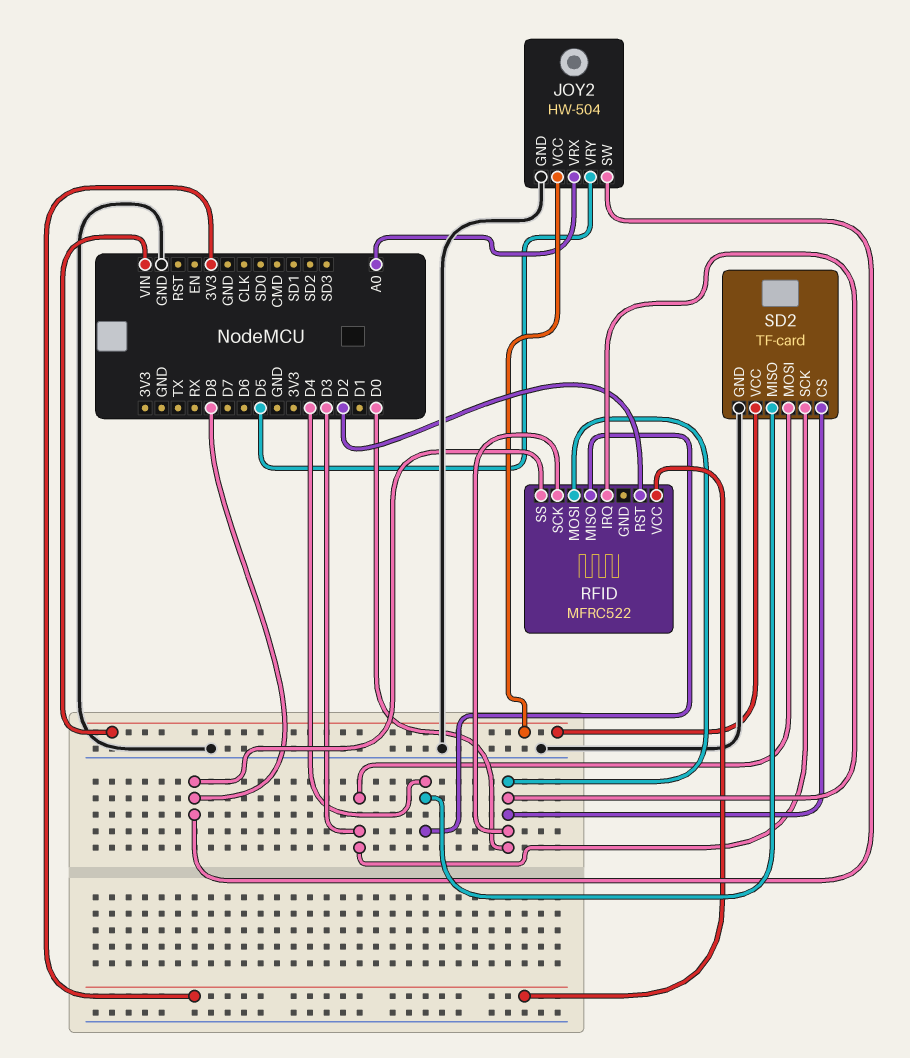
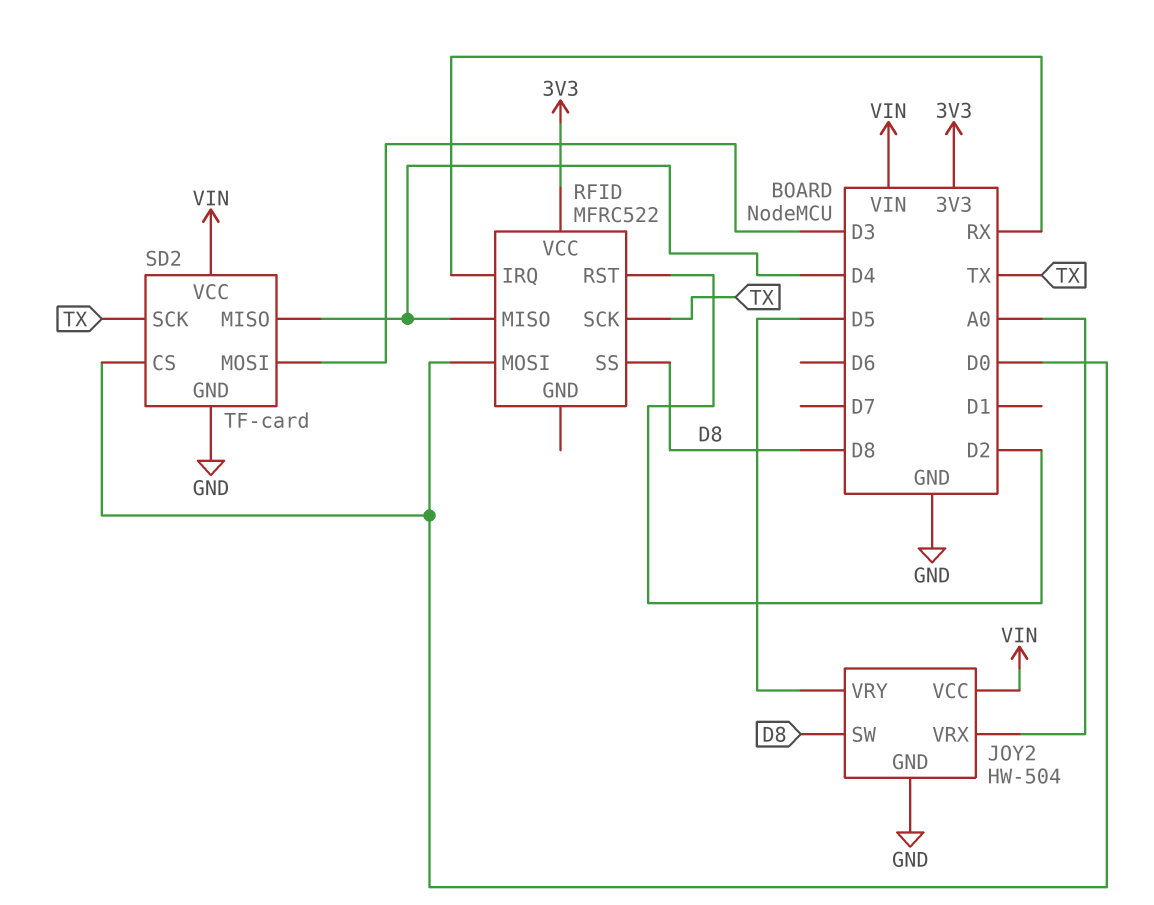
RFID pin IRQ: D0 -> RX
RFID pin SCK: D0 -> TX
SD2 pin SCK: D3 -> TX

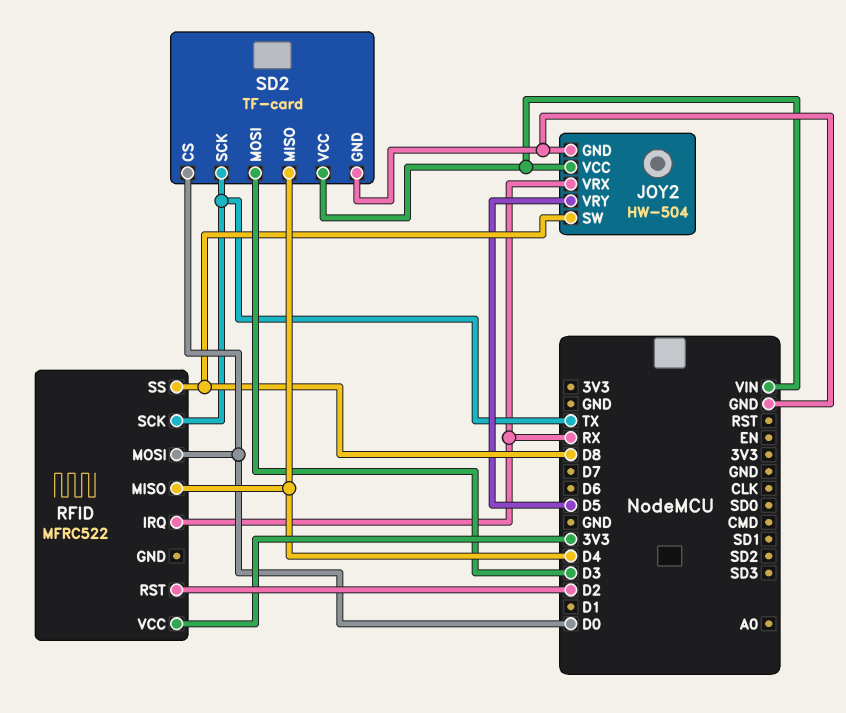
JOY2 pin VRX: A0 -> RX

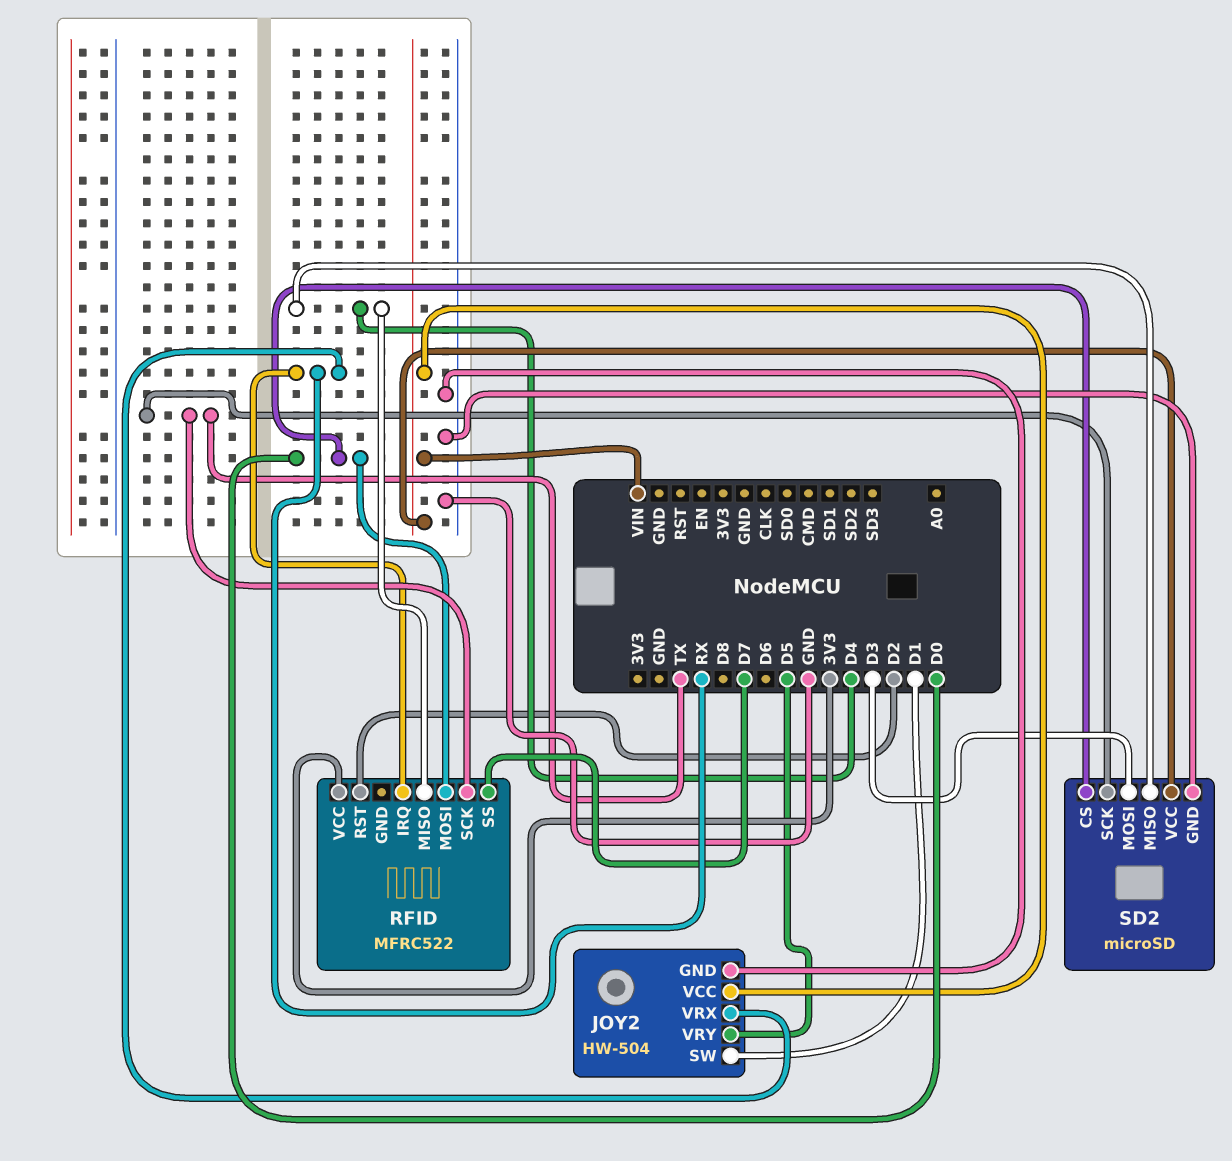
JOY2 pin SW: D8 -> D1
RFID pin SS: D8 -> D7
SD2: TF-card -> microSD

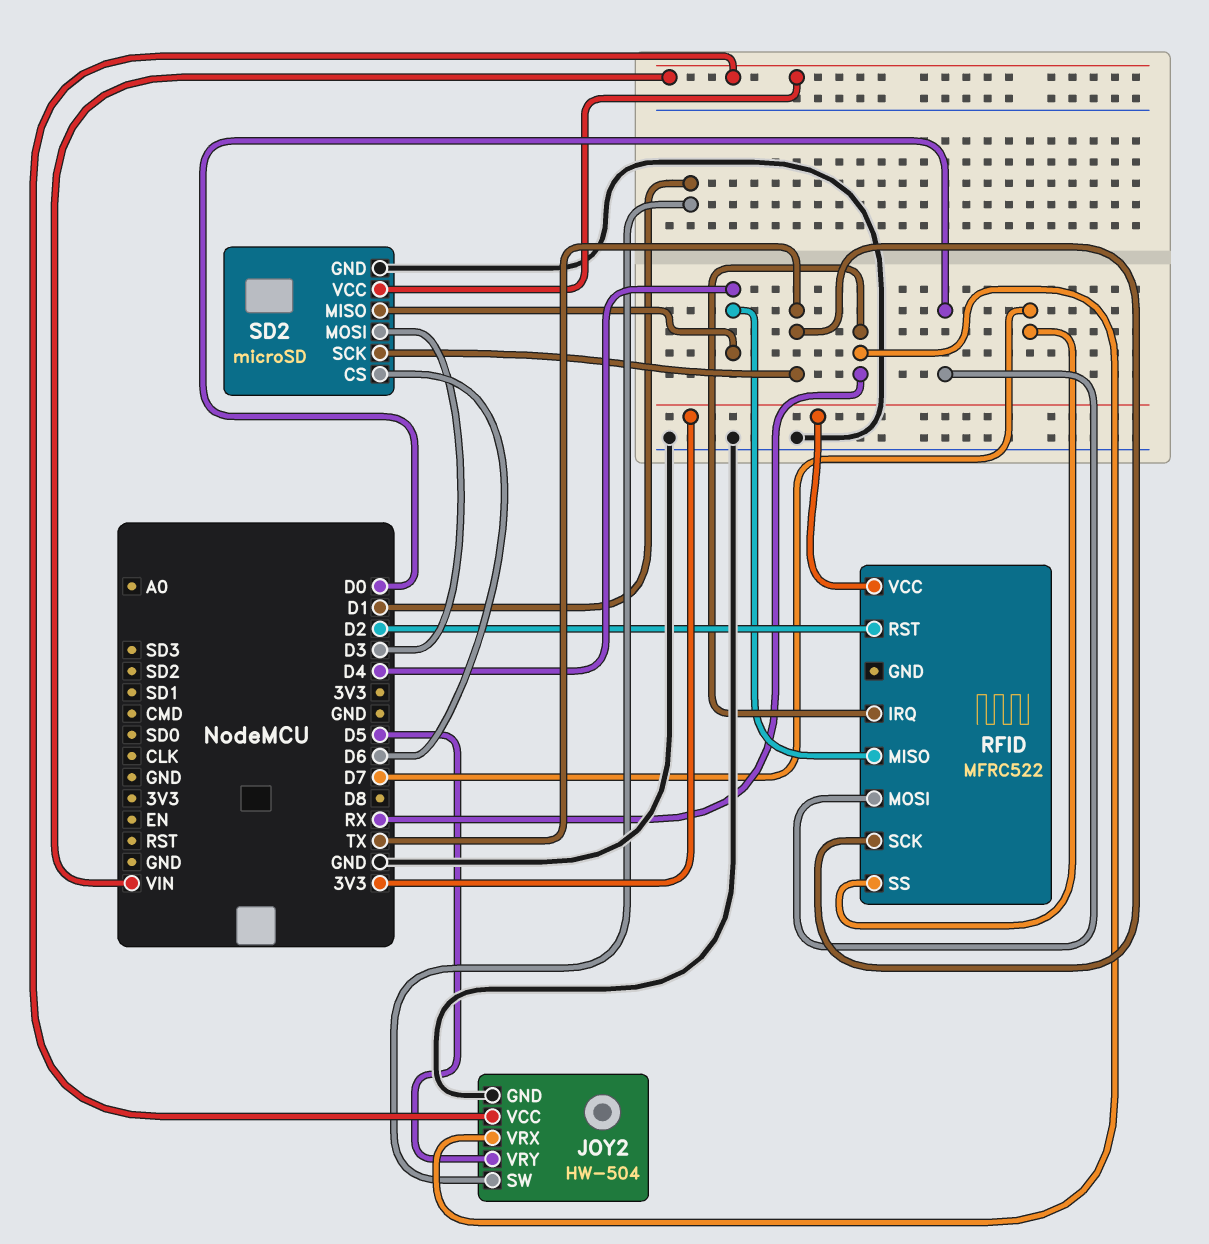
SD2 pin CS: D0 -> D6

